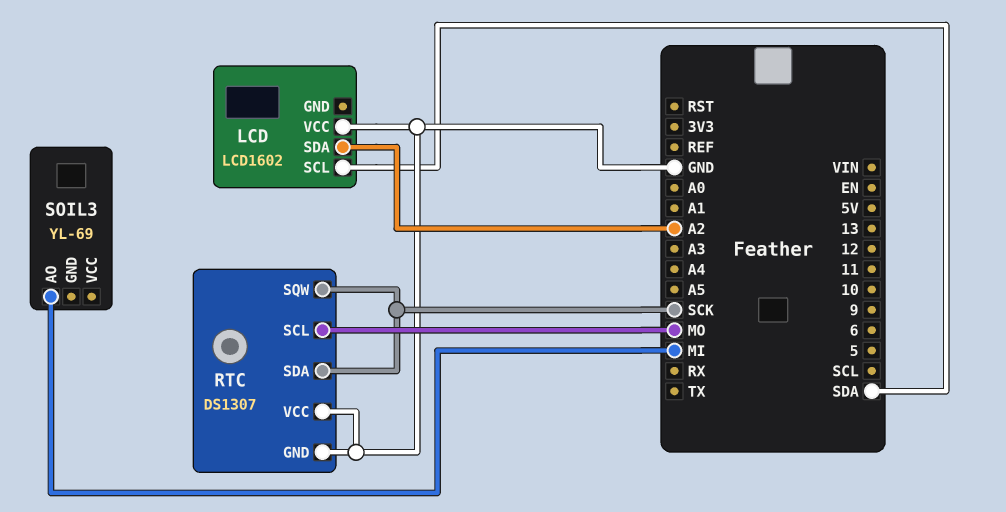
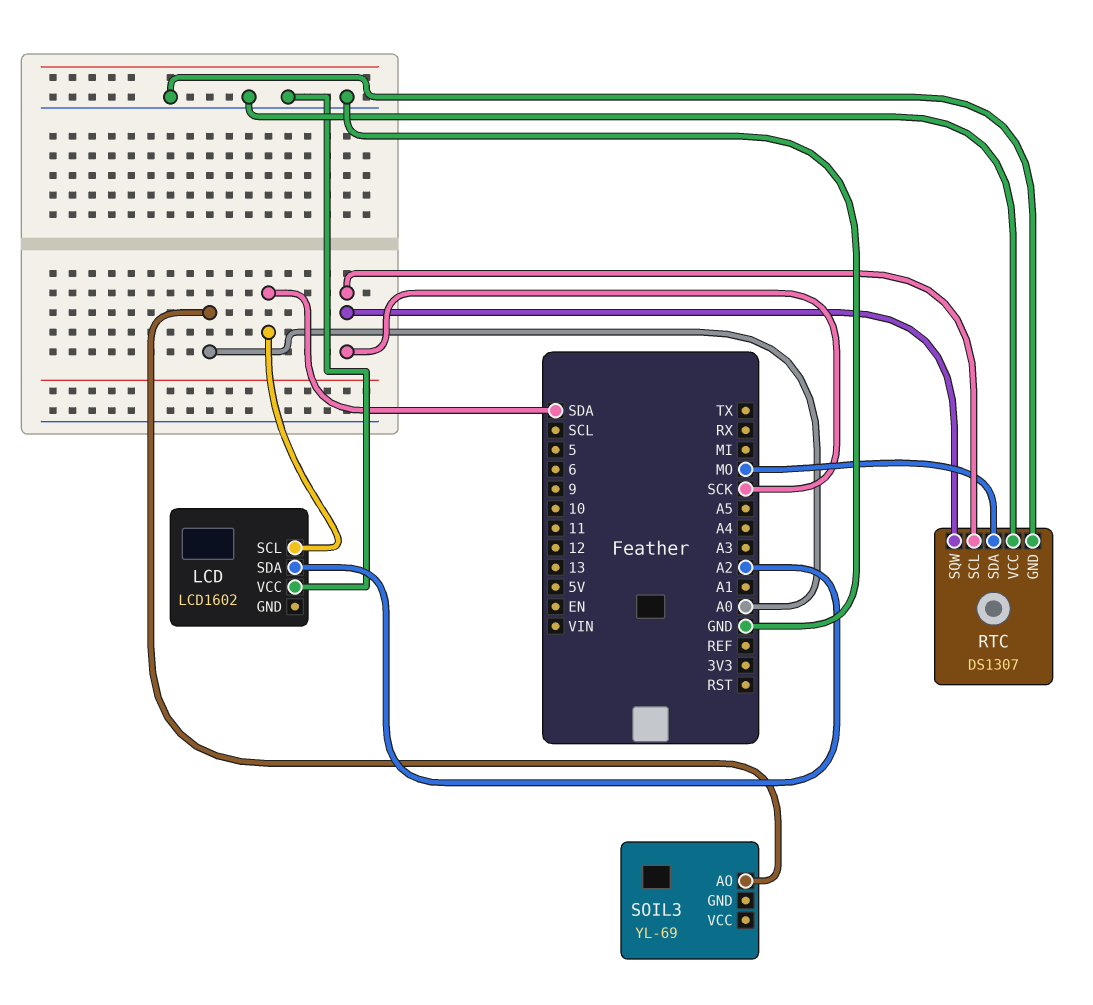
RTC pin SCL: MO -> SCK
RTC pin SDA: SCK -> MO
SOIL3 pin AO: MI -> A0

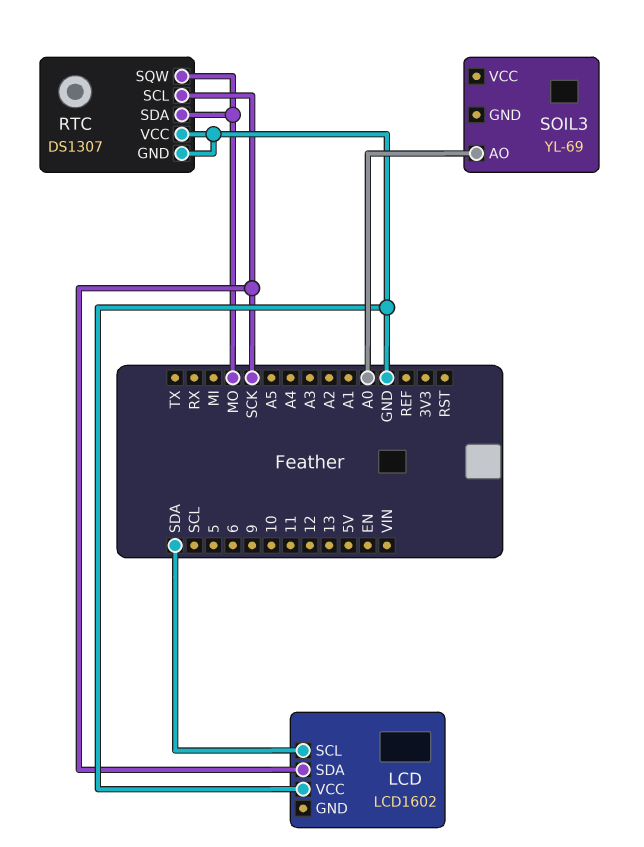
LCD pin SDA: A2 -> SCK
RTC pin SQW: SCK -> MO

